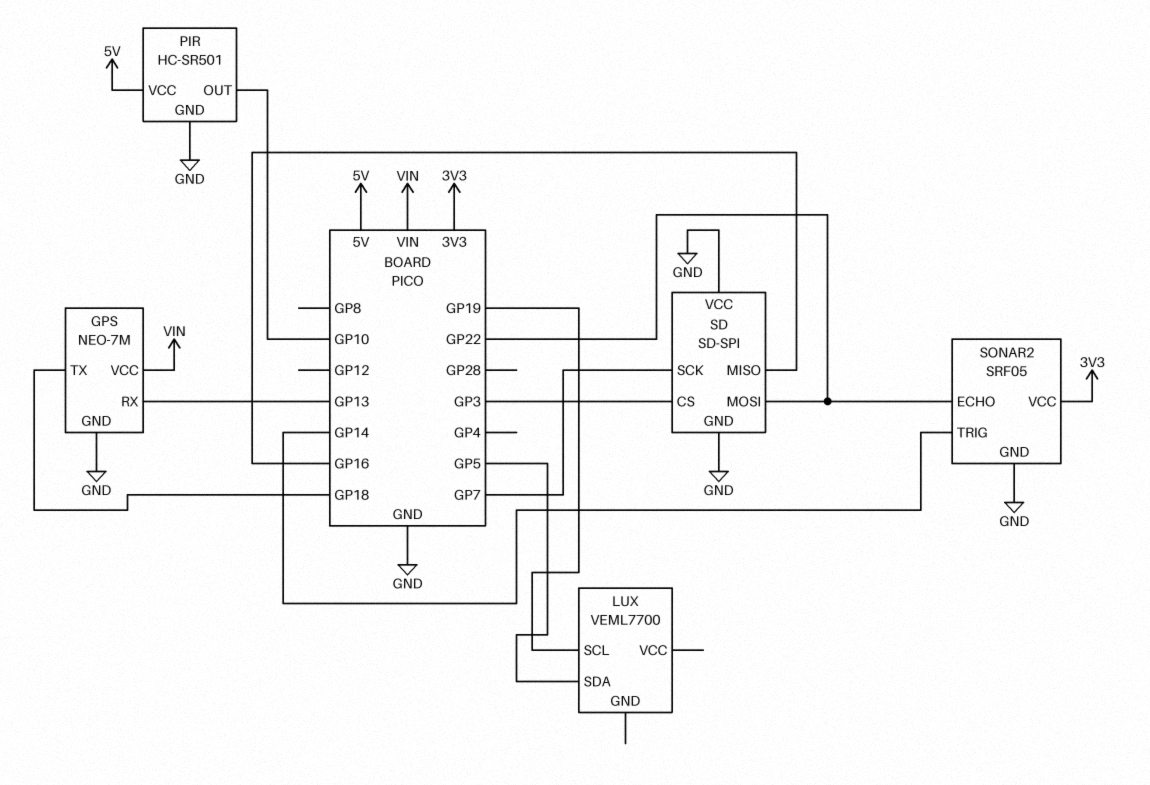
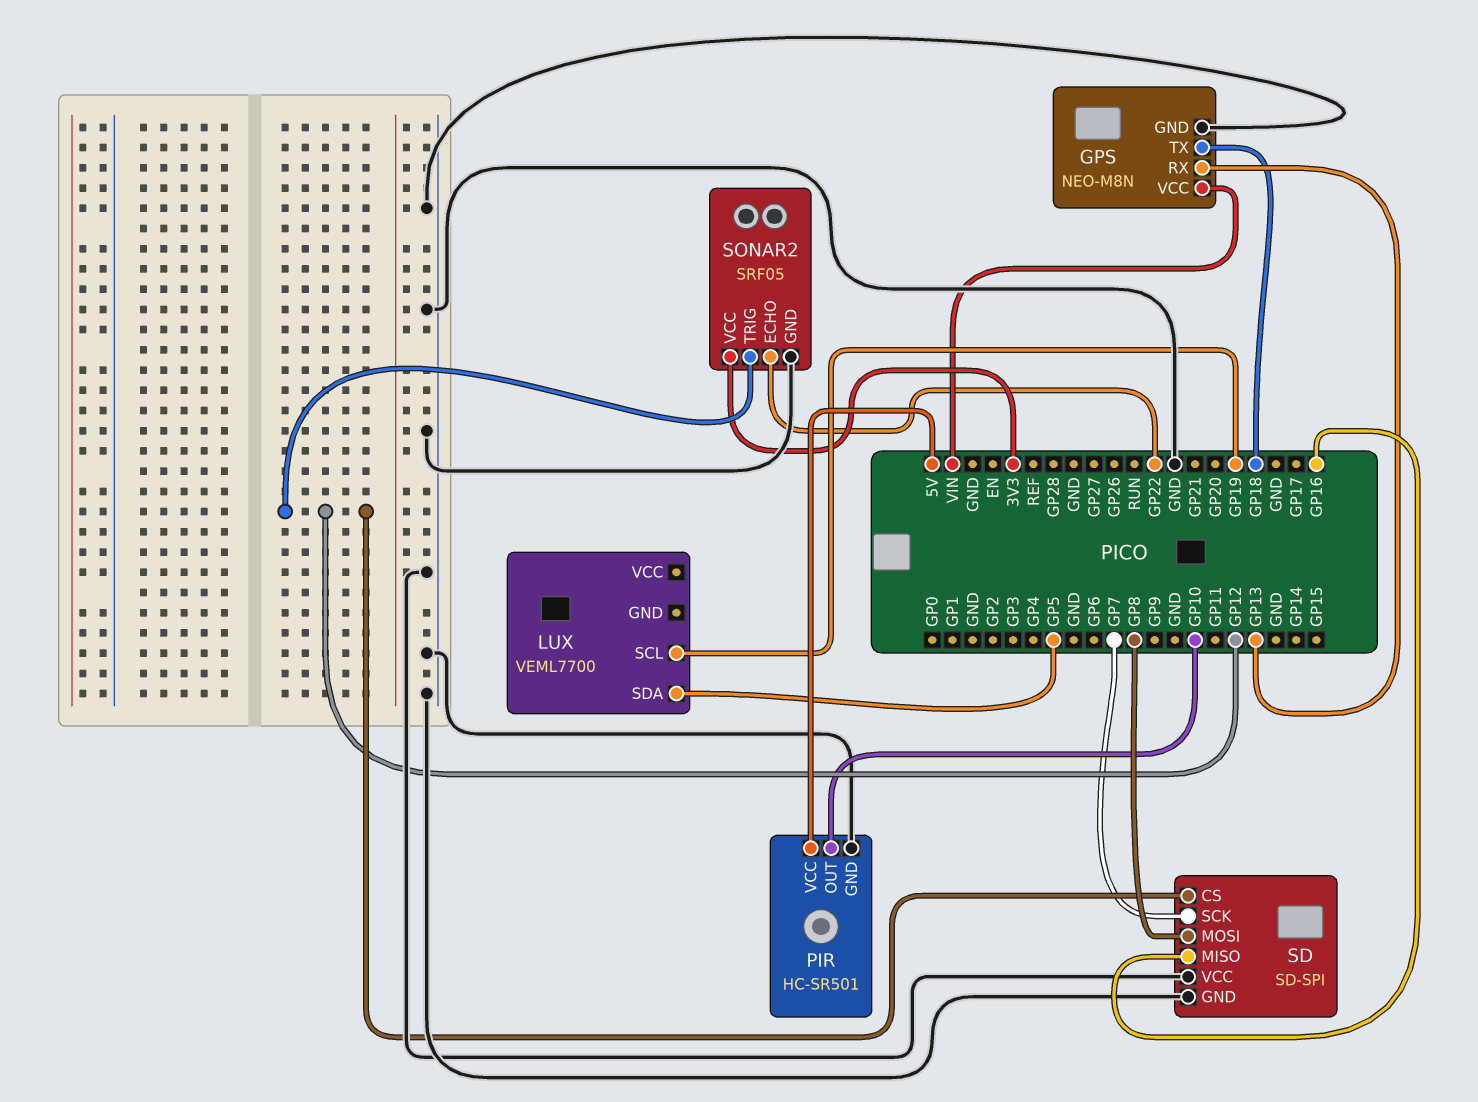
GPS: NEO-7M -> NEO-M8N
SD pin CS: GP3 -> GP12
SD pin MOSI: GP22 -> GP8
SONAR2 pin TRIG: GP14 -> GP12

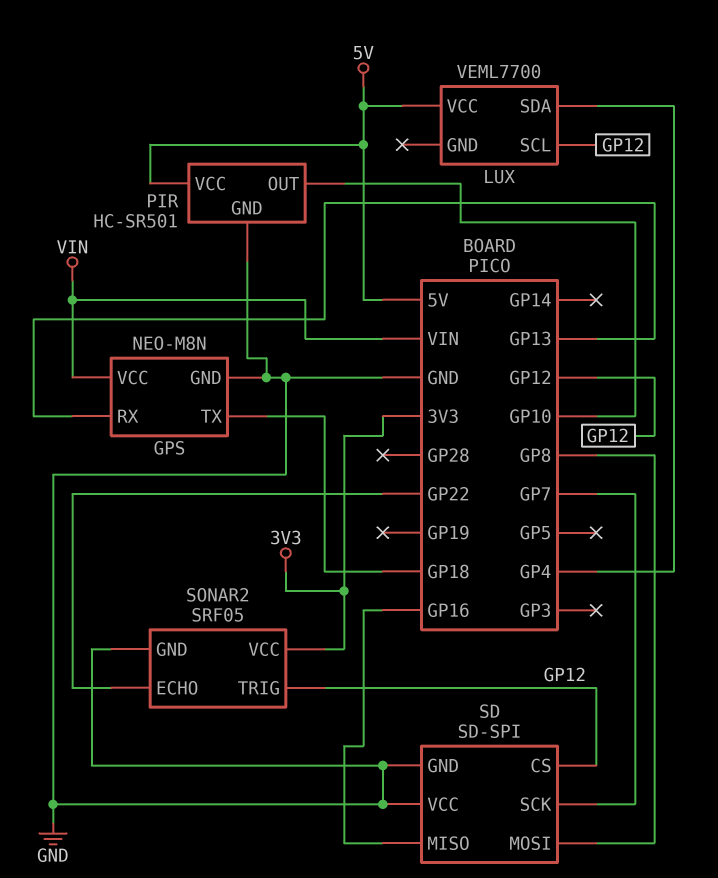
LUX pin SCL: GP19 -> GP12
LUX pin SDA: GP5 -> GP4
LUX pin VCC: none -> 5V

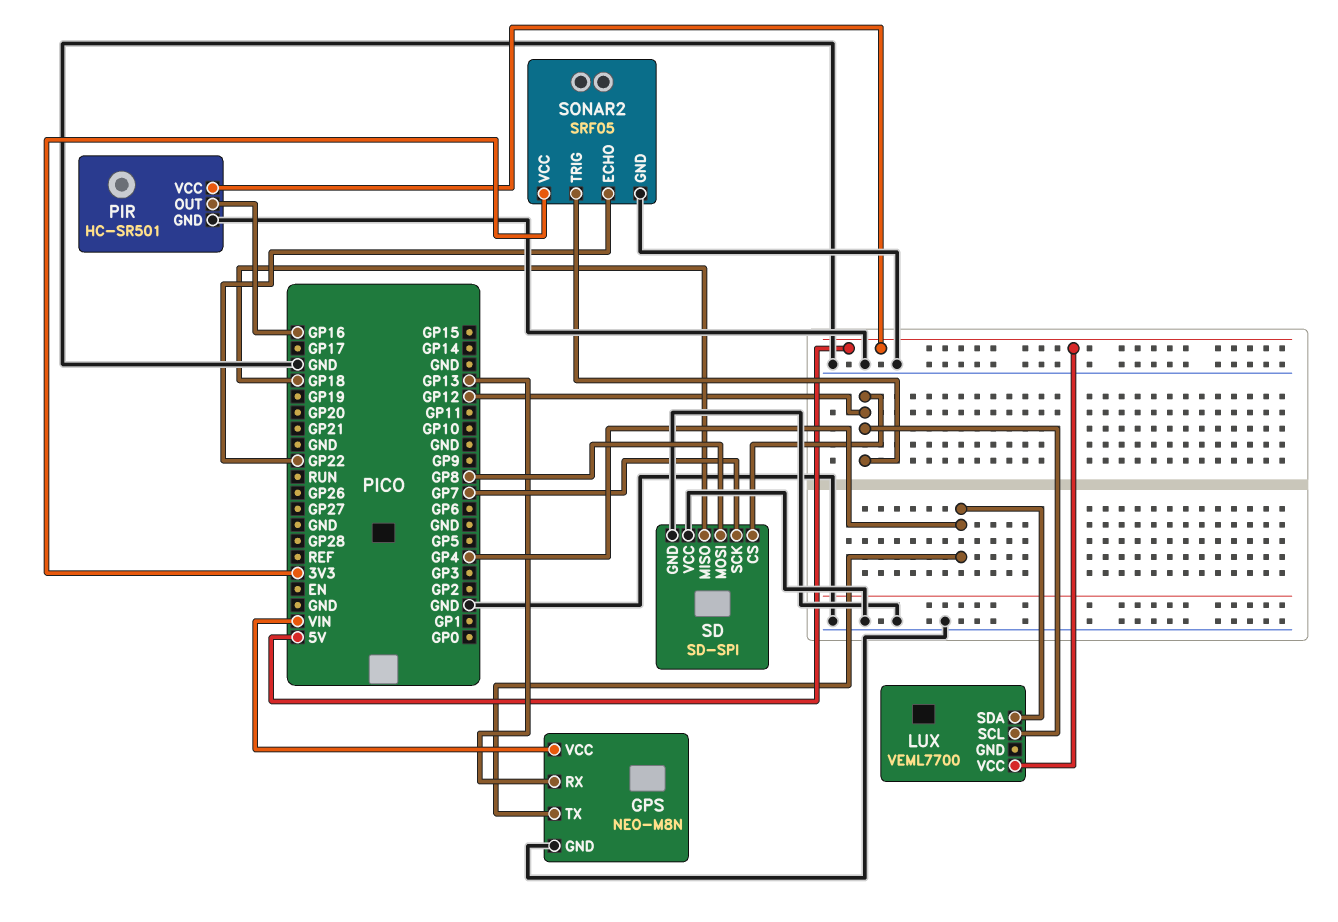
GPS pin TX: GP18 -> GP4
PIR pin OUT: GP10 -> GP16
SD pin MISO: GP16 -> GP18

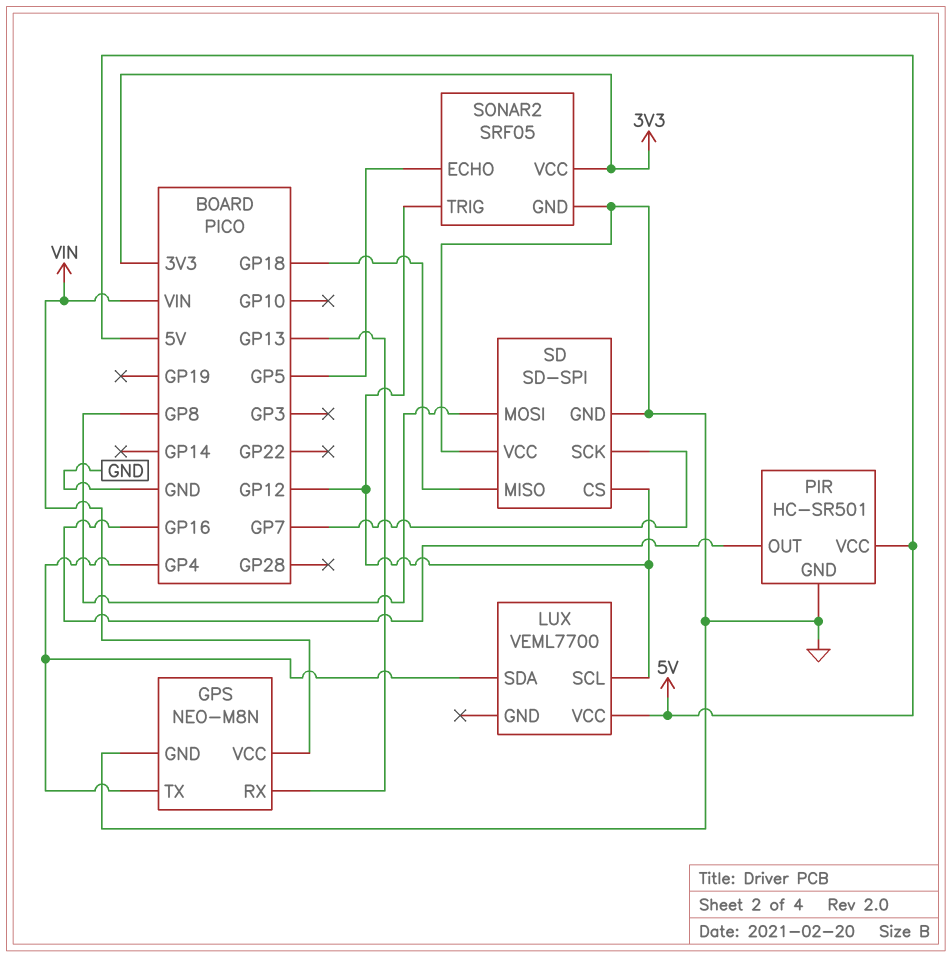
SONAR2 pin ECHO: GP22 -> GP5

